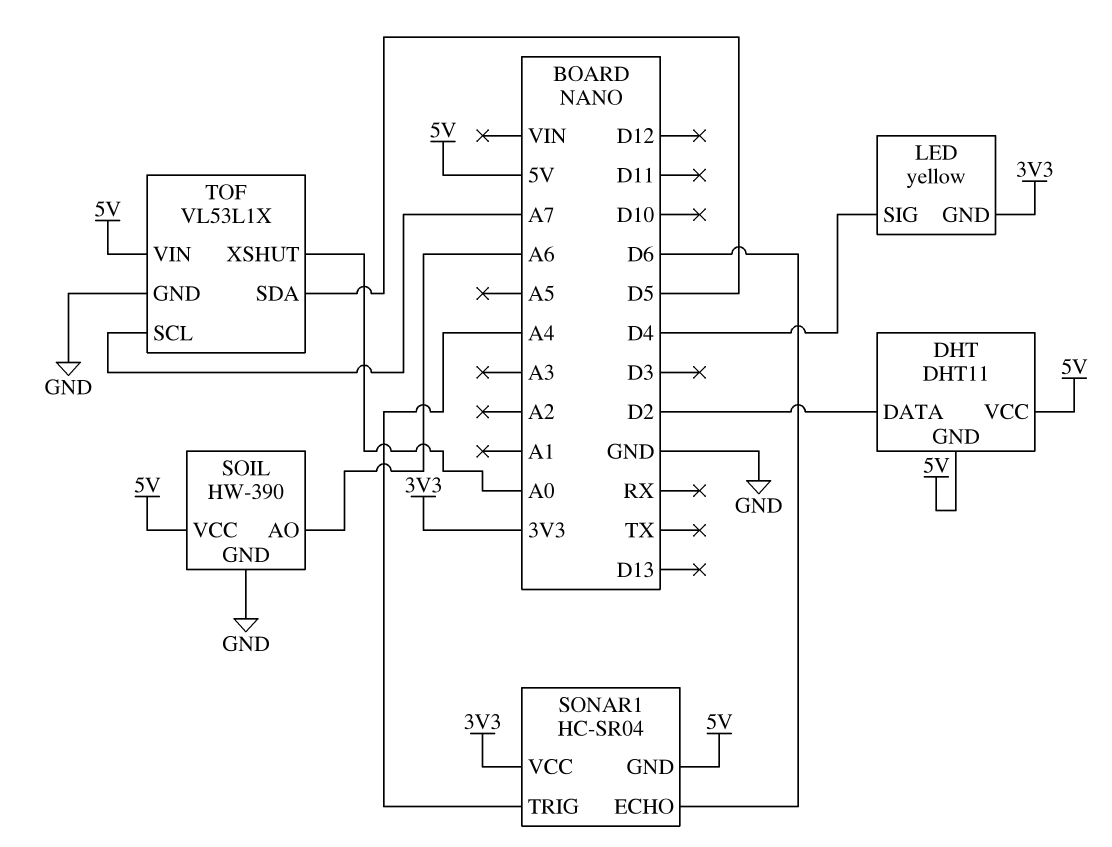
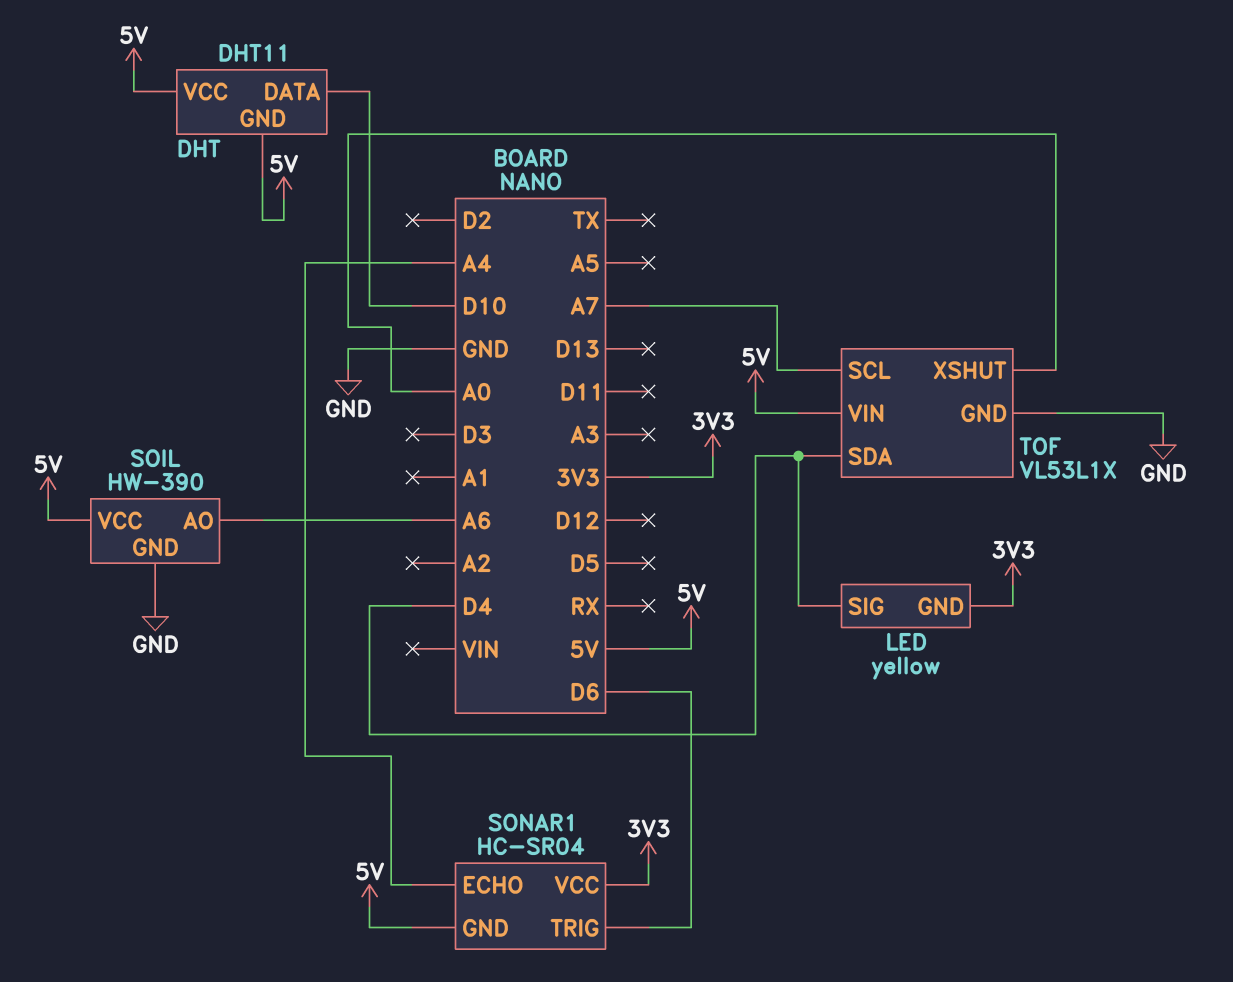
DHT pin DATA: D2 -> D10
SONAR1 pin ECHO: D6 -> A4
SONAR1 pin TRIG: A4 -> D6
TOF pin SDA: D5 -> D4

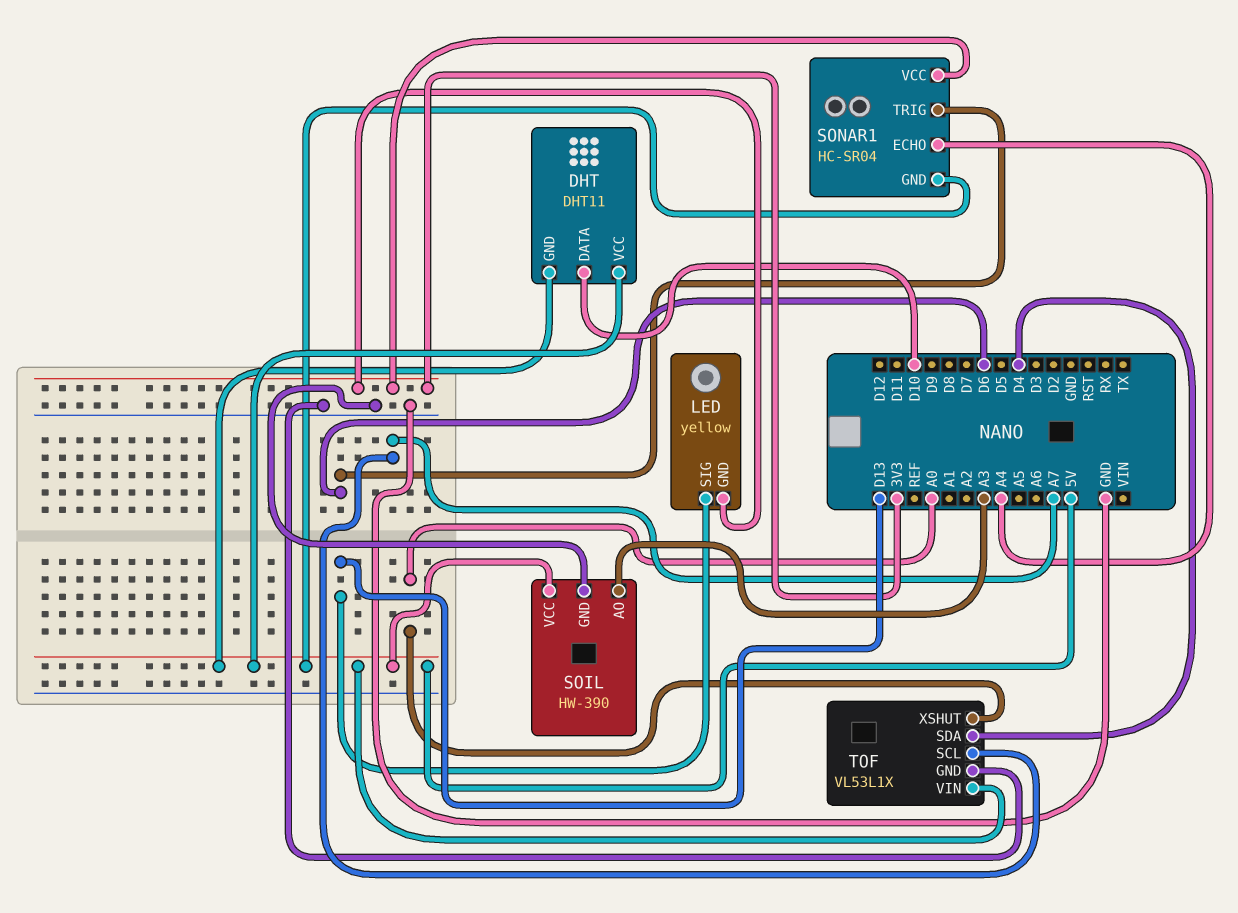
LED pin SIG: D4 -> D13
SOIL pin AO: A6 -> A3

